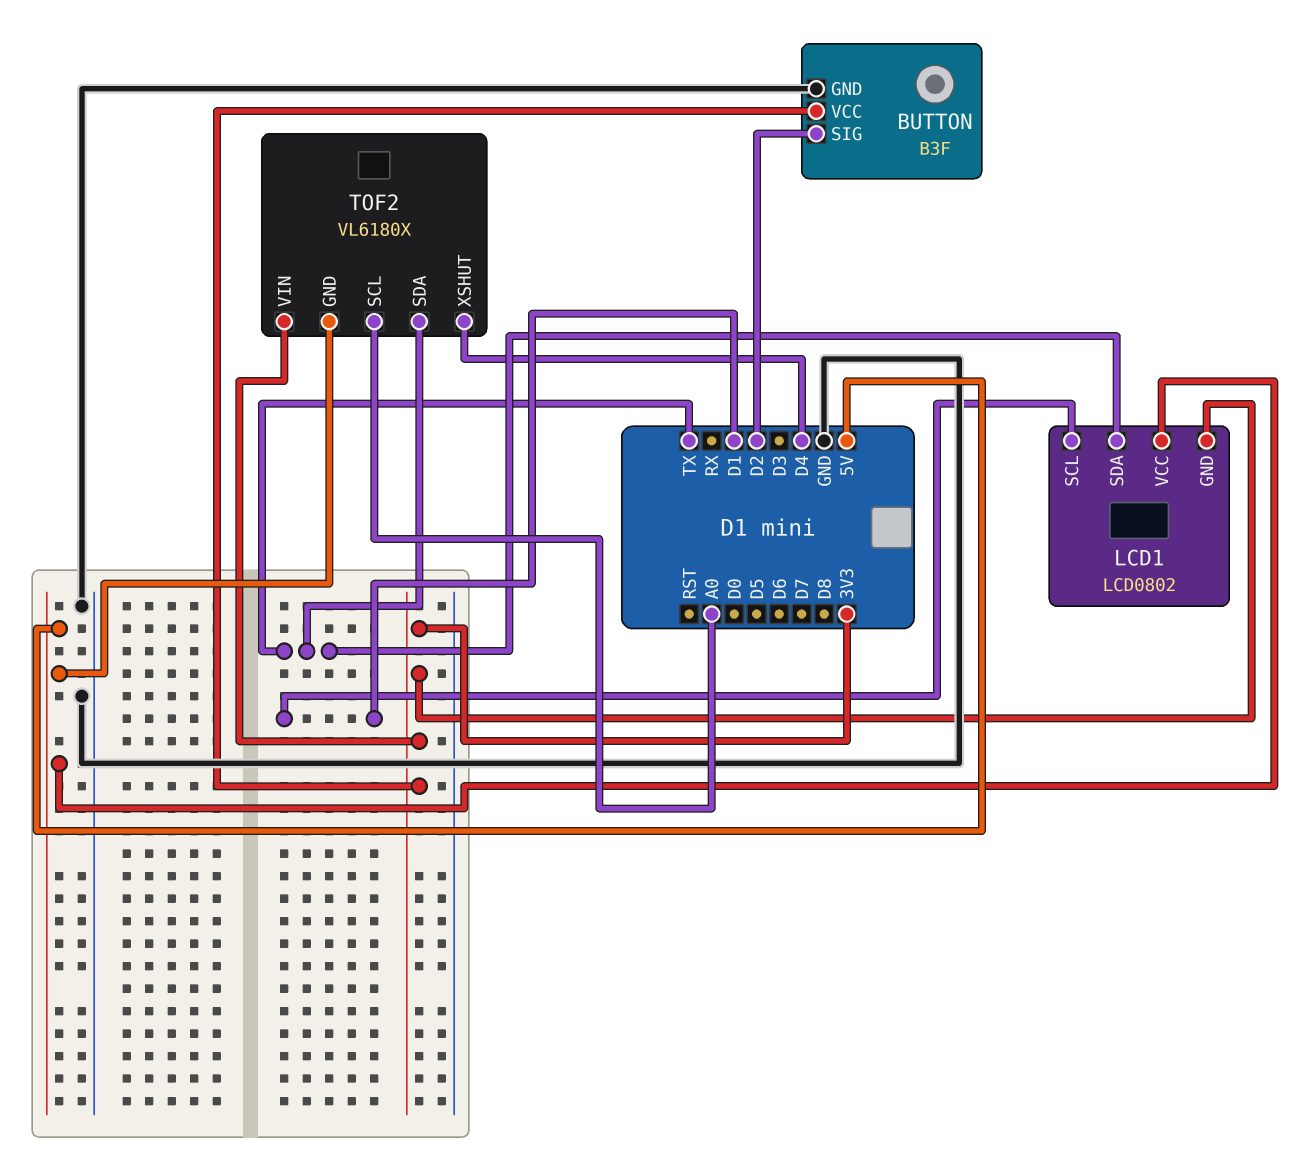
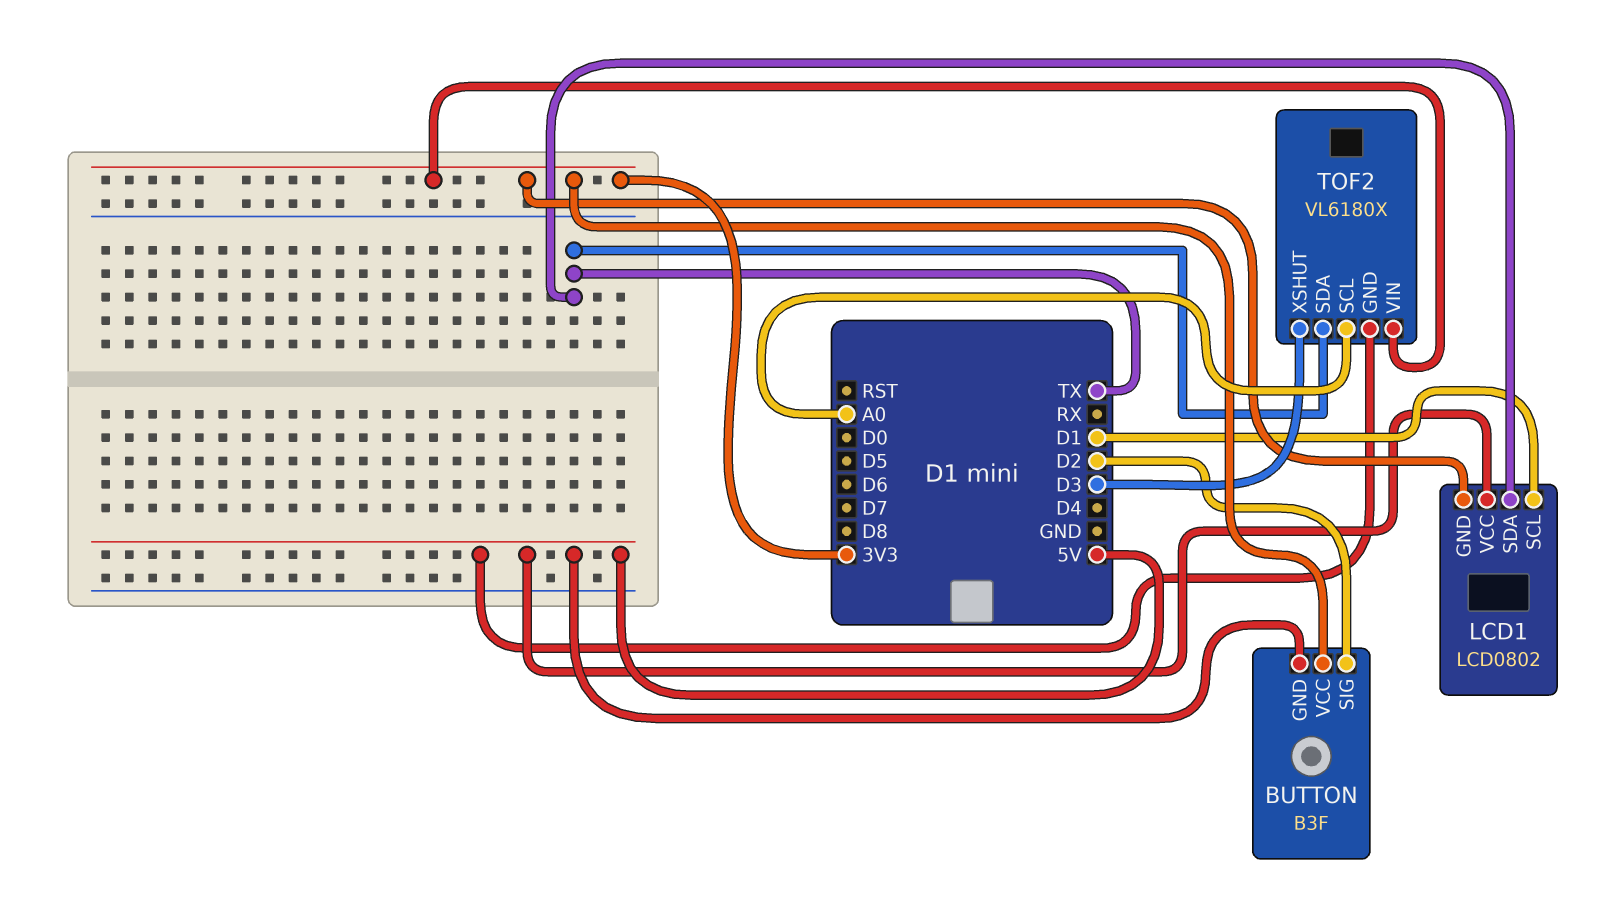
BUTTON pin GND: GND -> 5V
TOF2 pin XSHUT: D4 -> D3

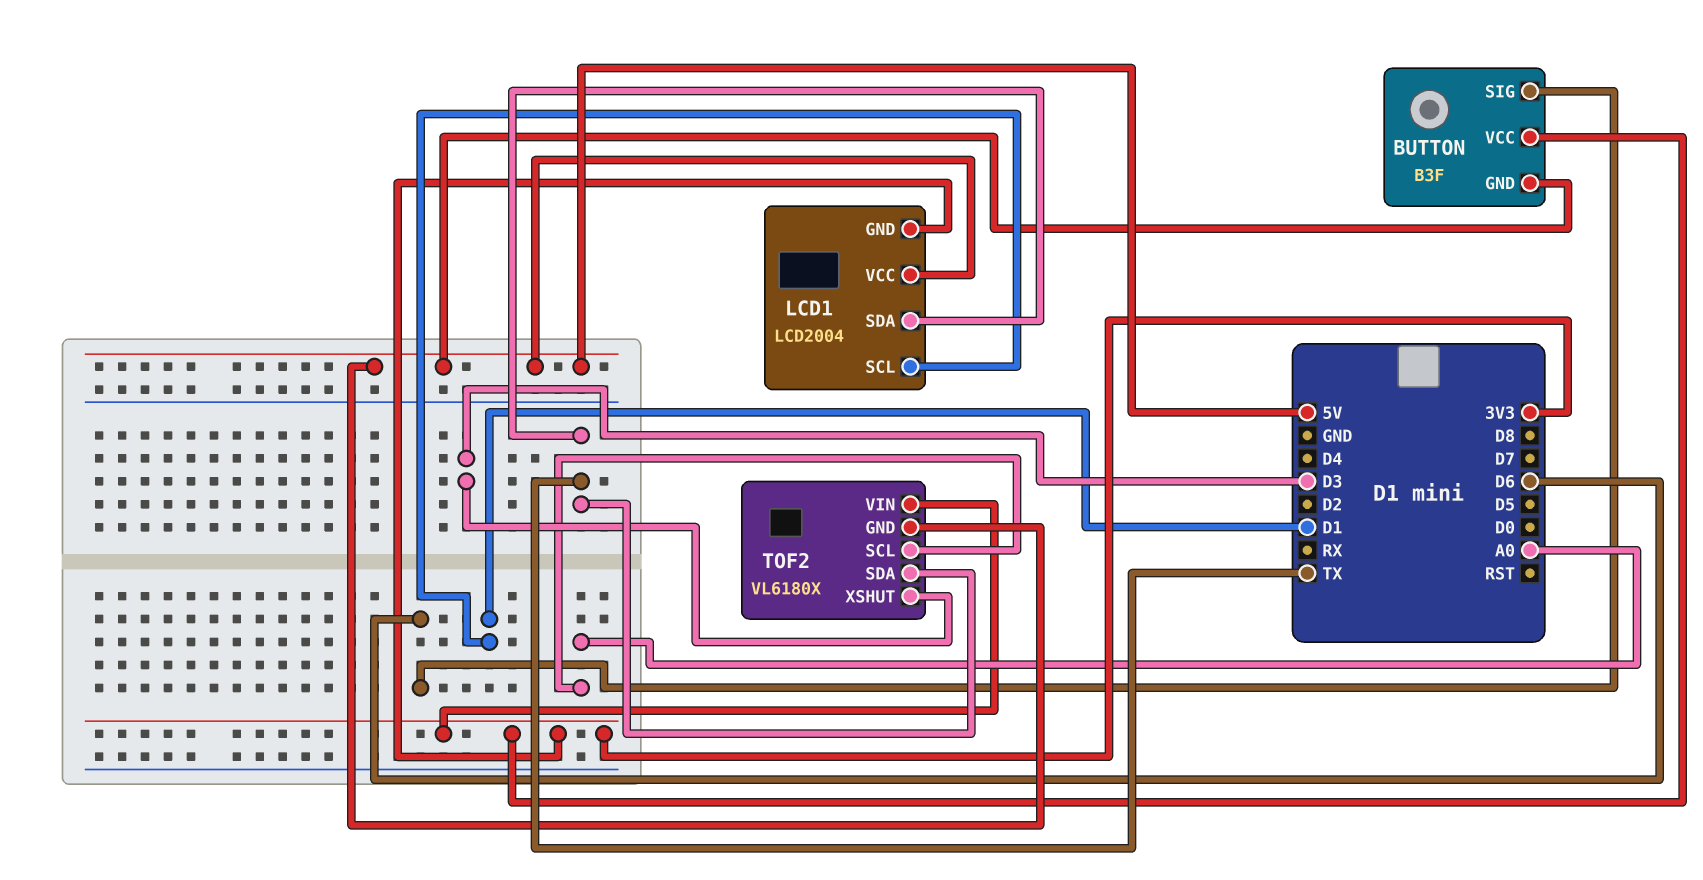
BUTTON pin SIG: D2 -> D6
LCD1: LCD0802 -> LCD2004

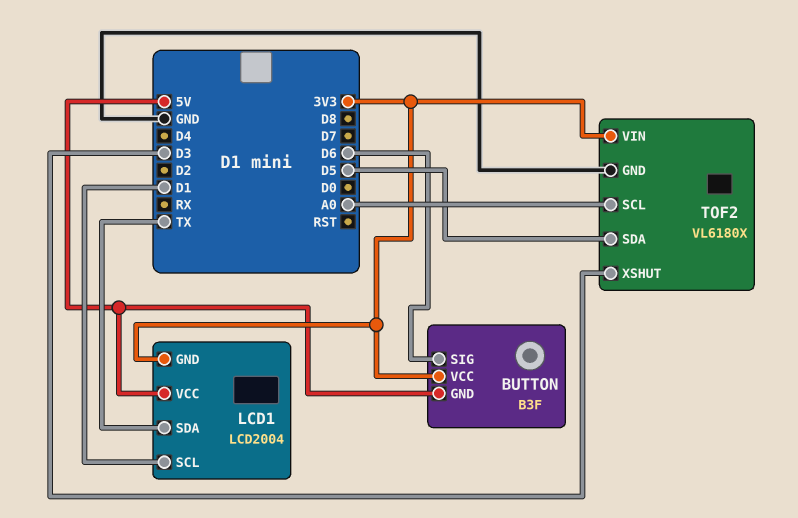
TOF2 pin GND: 5V -> GND
TOF2 pin SDA: TX -> D5

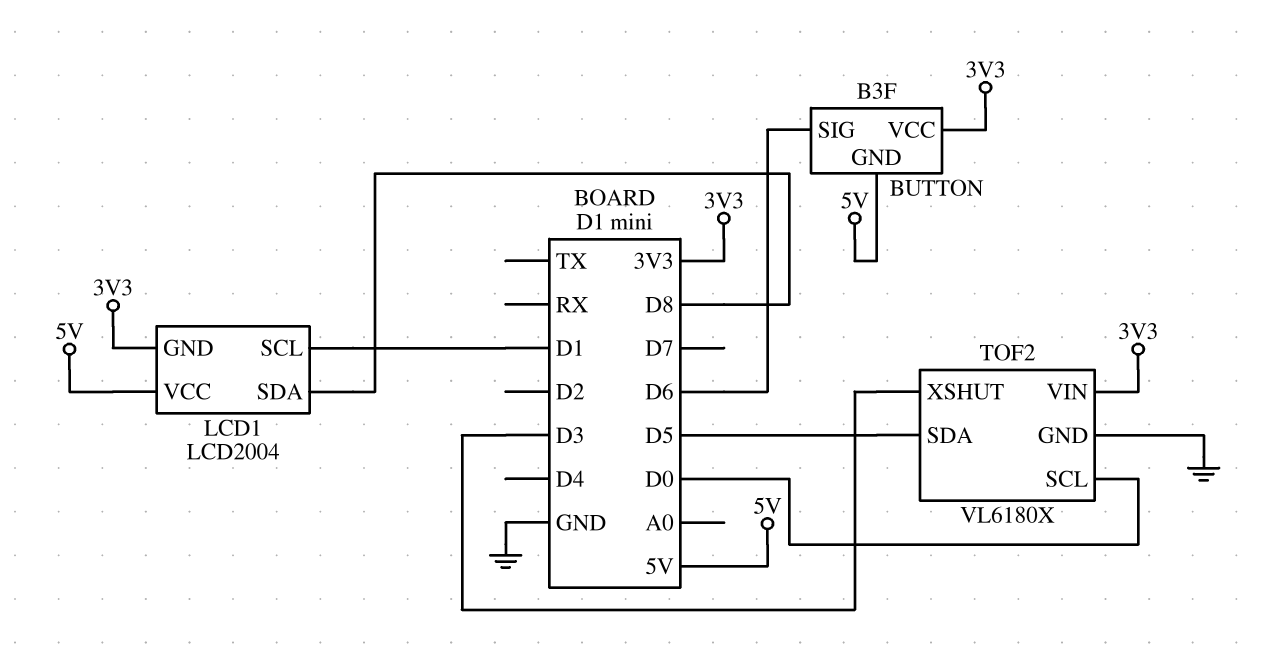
LCD1 pin SDA: TX -> D8
TOF2 pin SCL: A0 -> D0

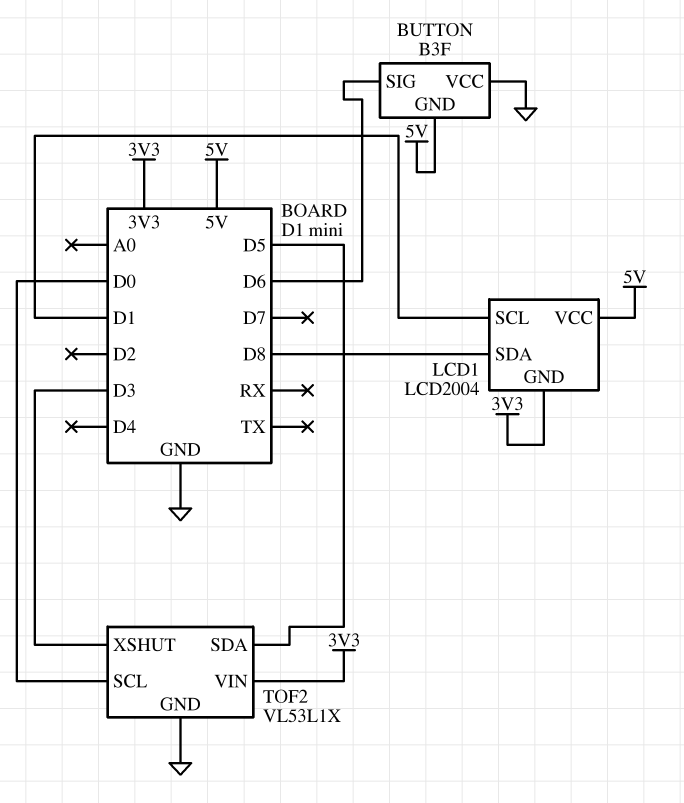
BUTTON pin VCC: 3V3 -> GND
TOF2: VL6180X -> VL53L1X

